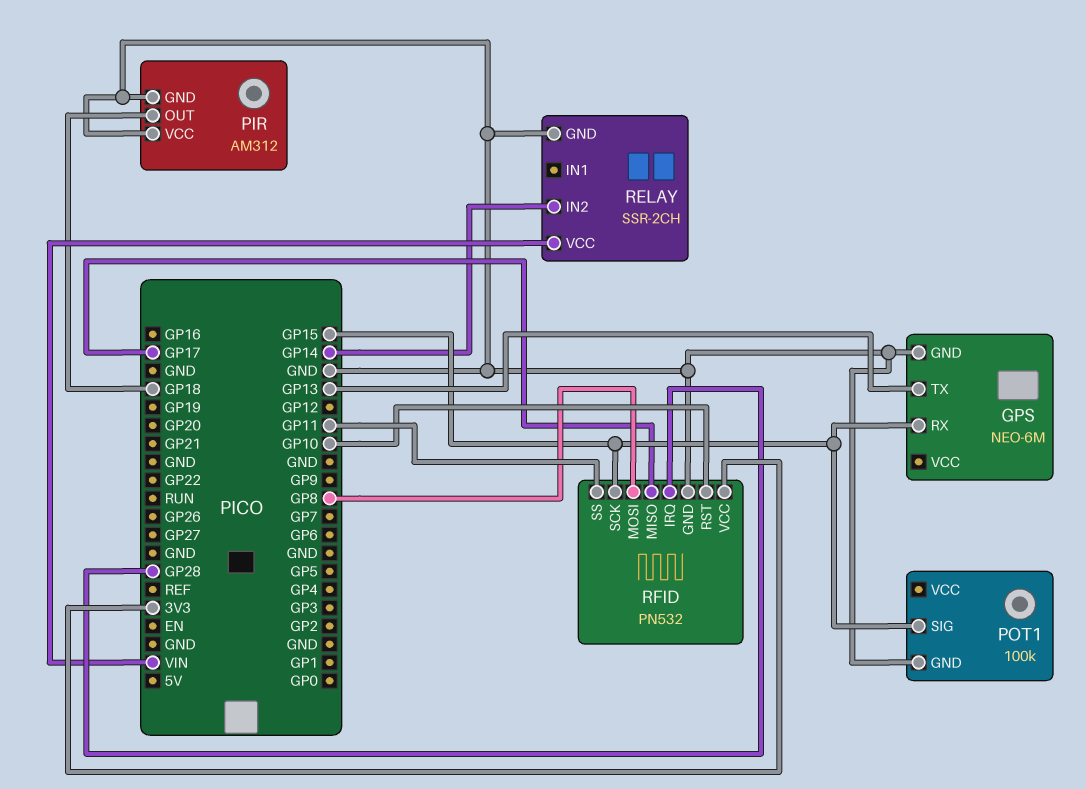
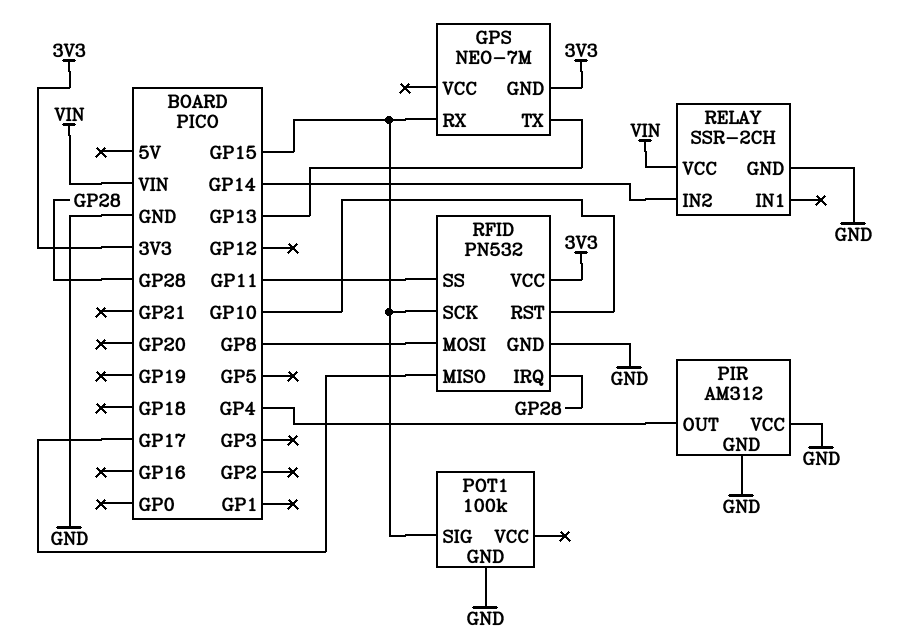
GPS: NEO-6M -> NEO-7M
GPS pin GND: GND -> 3V3
PIR pin OUT: GP18 -> GP4

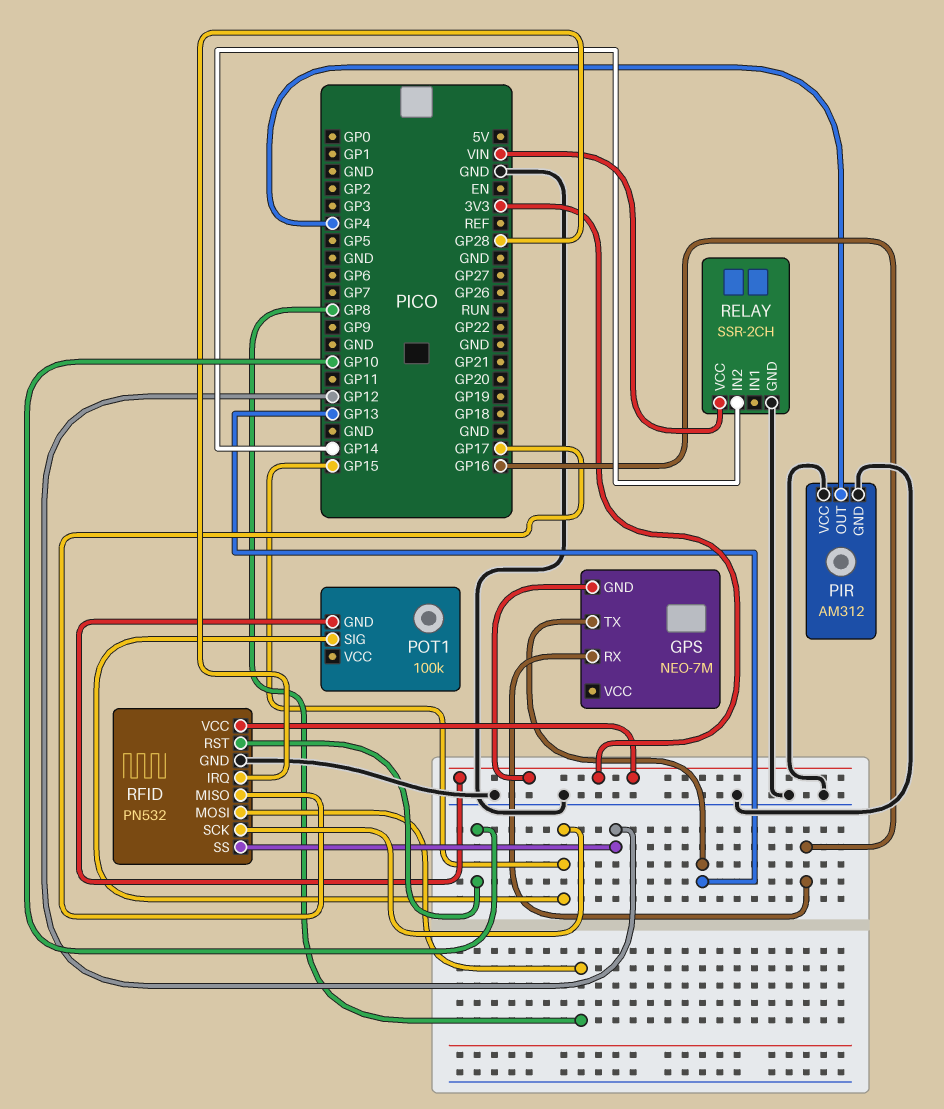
GPS pin RX: GP15 -> GP16
POT1 pin GND: GND -> 3V3
RFID pin SS: GP11 -> GP12

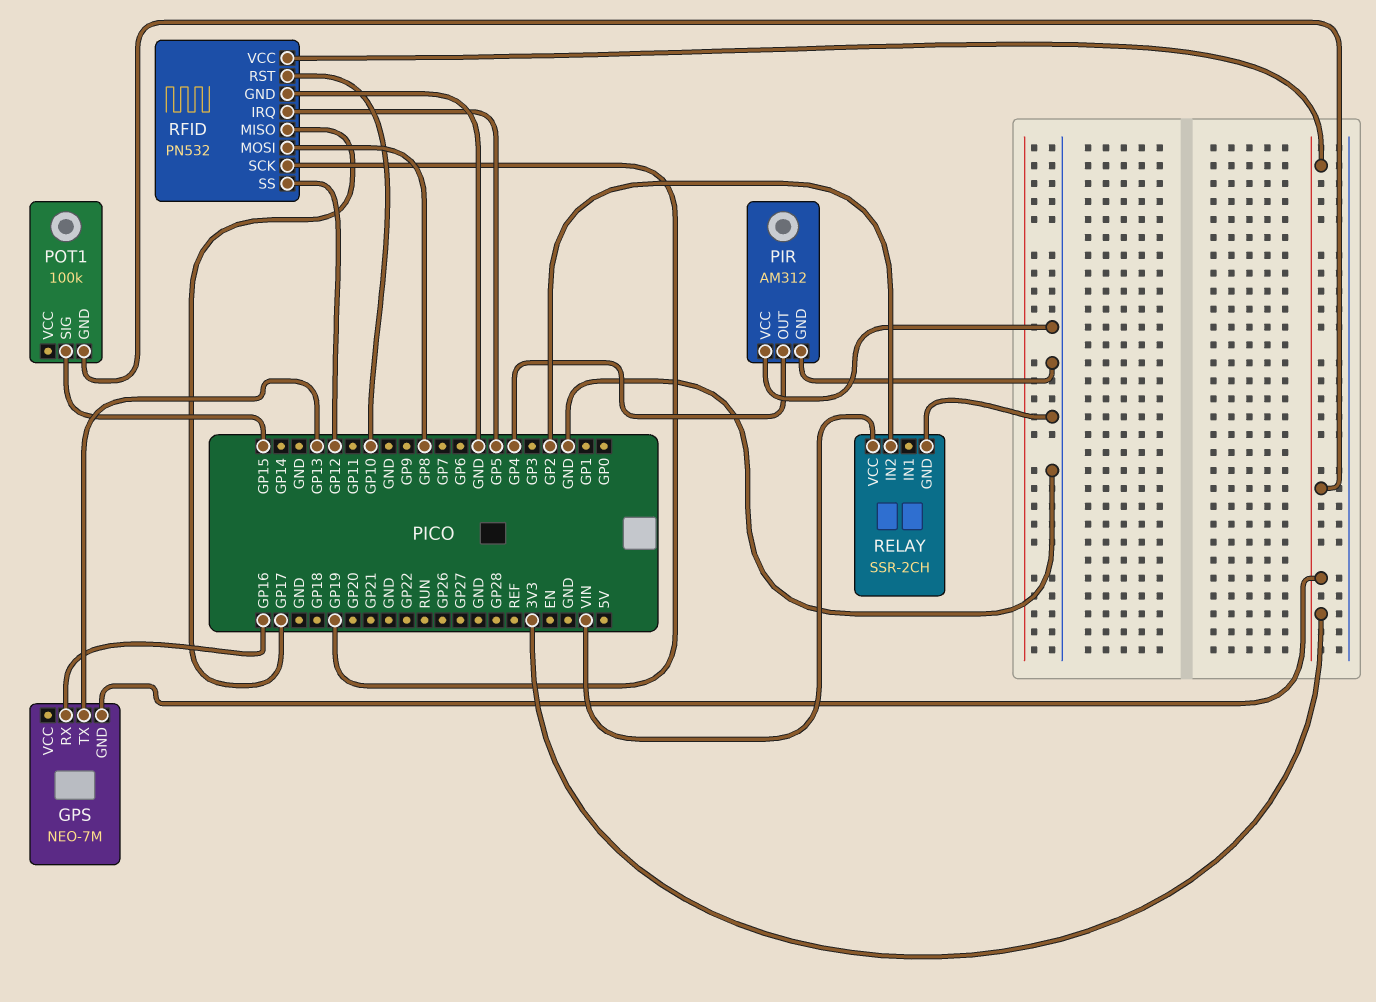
RELAY pin IN2: GP14 -> GP2
RFID pin IRQ: GP28 -> GP5
RFID pin SCK: GP15 -> GP19

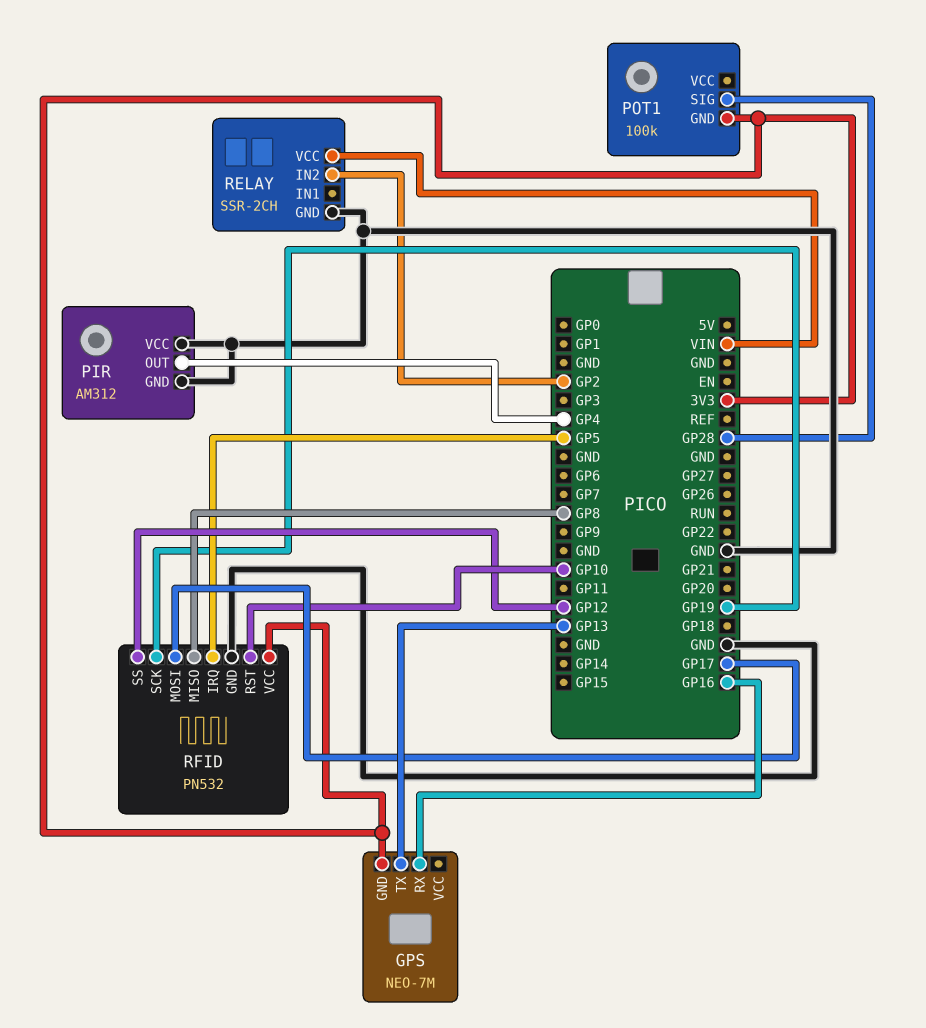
POT1 pin SIG: GP15 -> GP28
RFID pin MISO: GP17 -> GP8
RFID pin MOSI: GP8 -> GP17

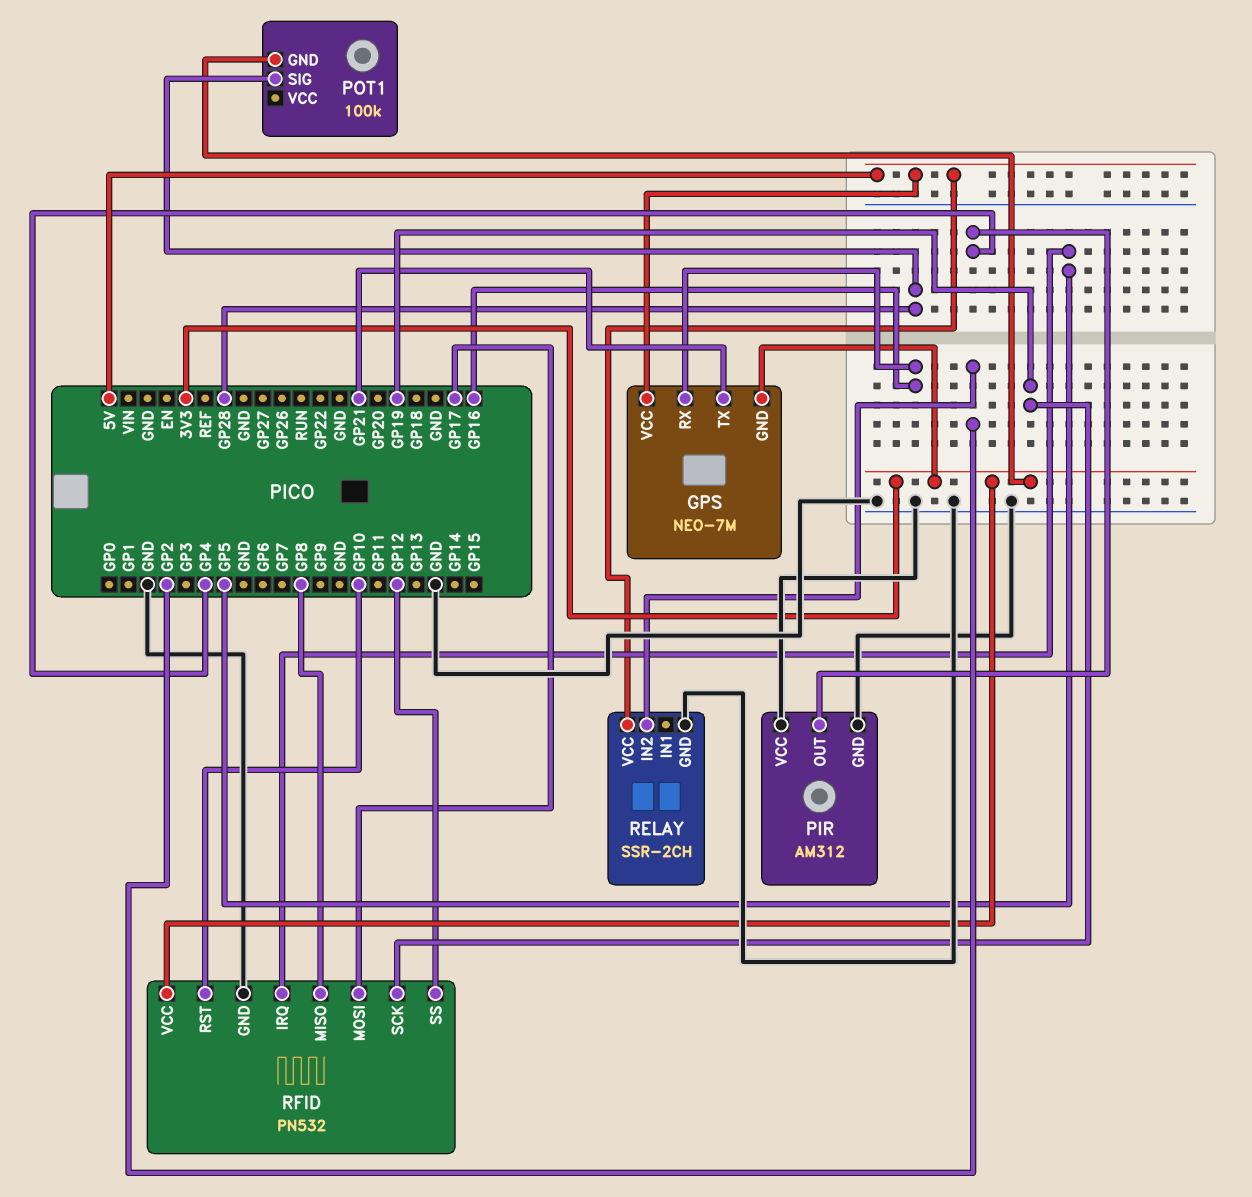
GPS pin TX: GP13 -> GP21
GPS pin VCC: none -> 5V
RELAY pin VCC: VIN -> 5V

